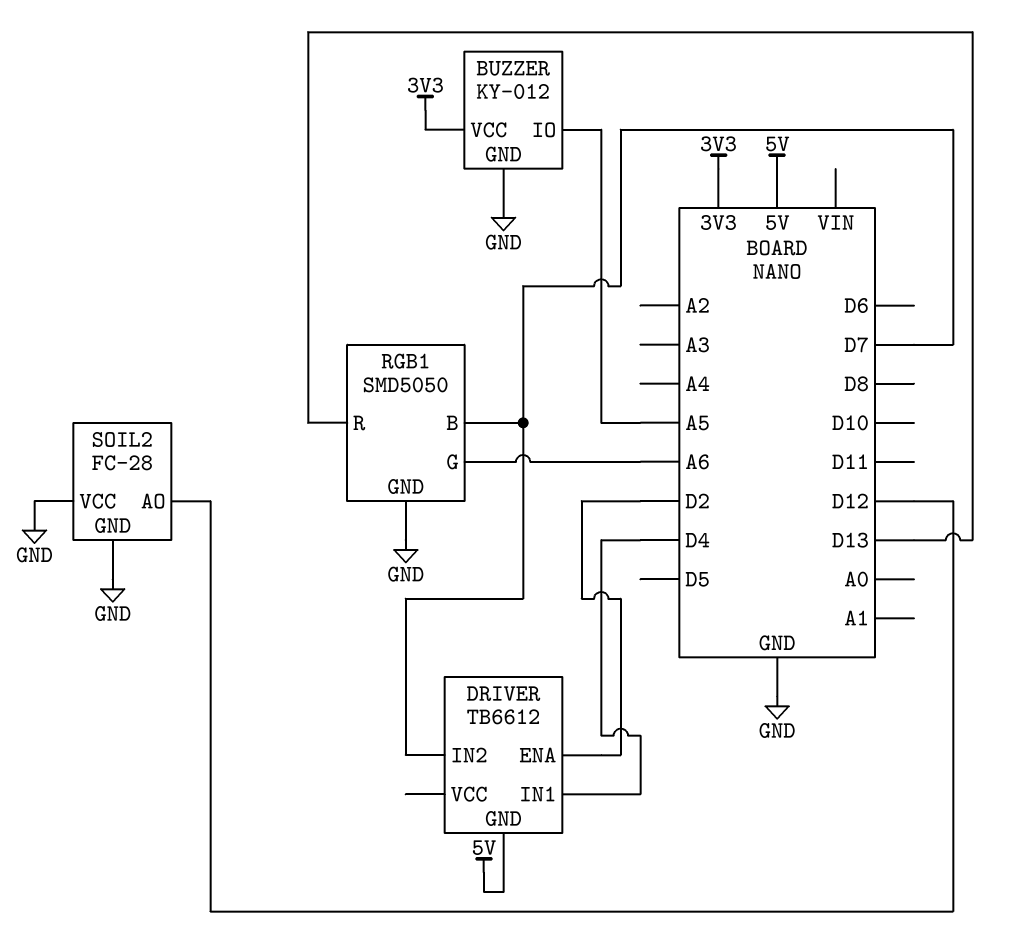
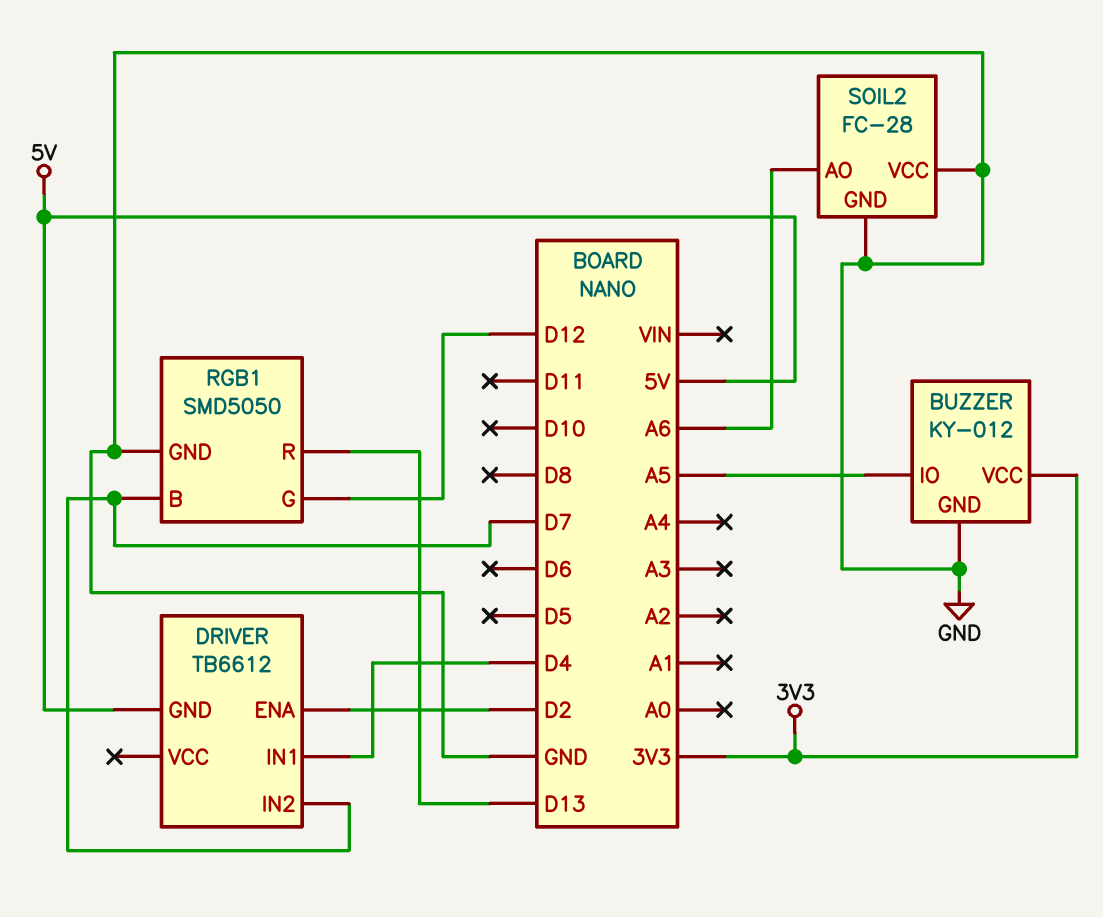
RGB1 pin G: A6 -> D12
SOIL2 pin AO: D12 -> A6

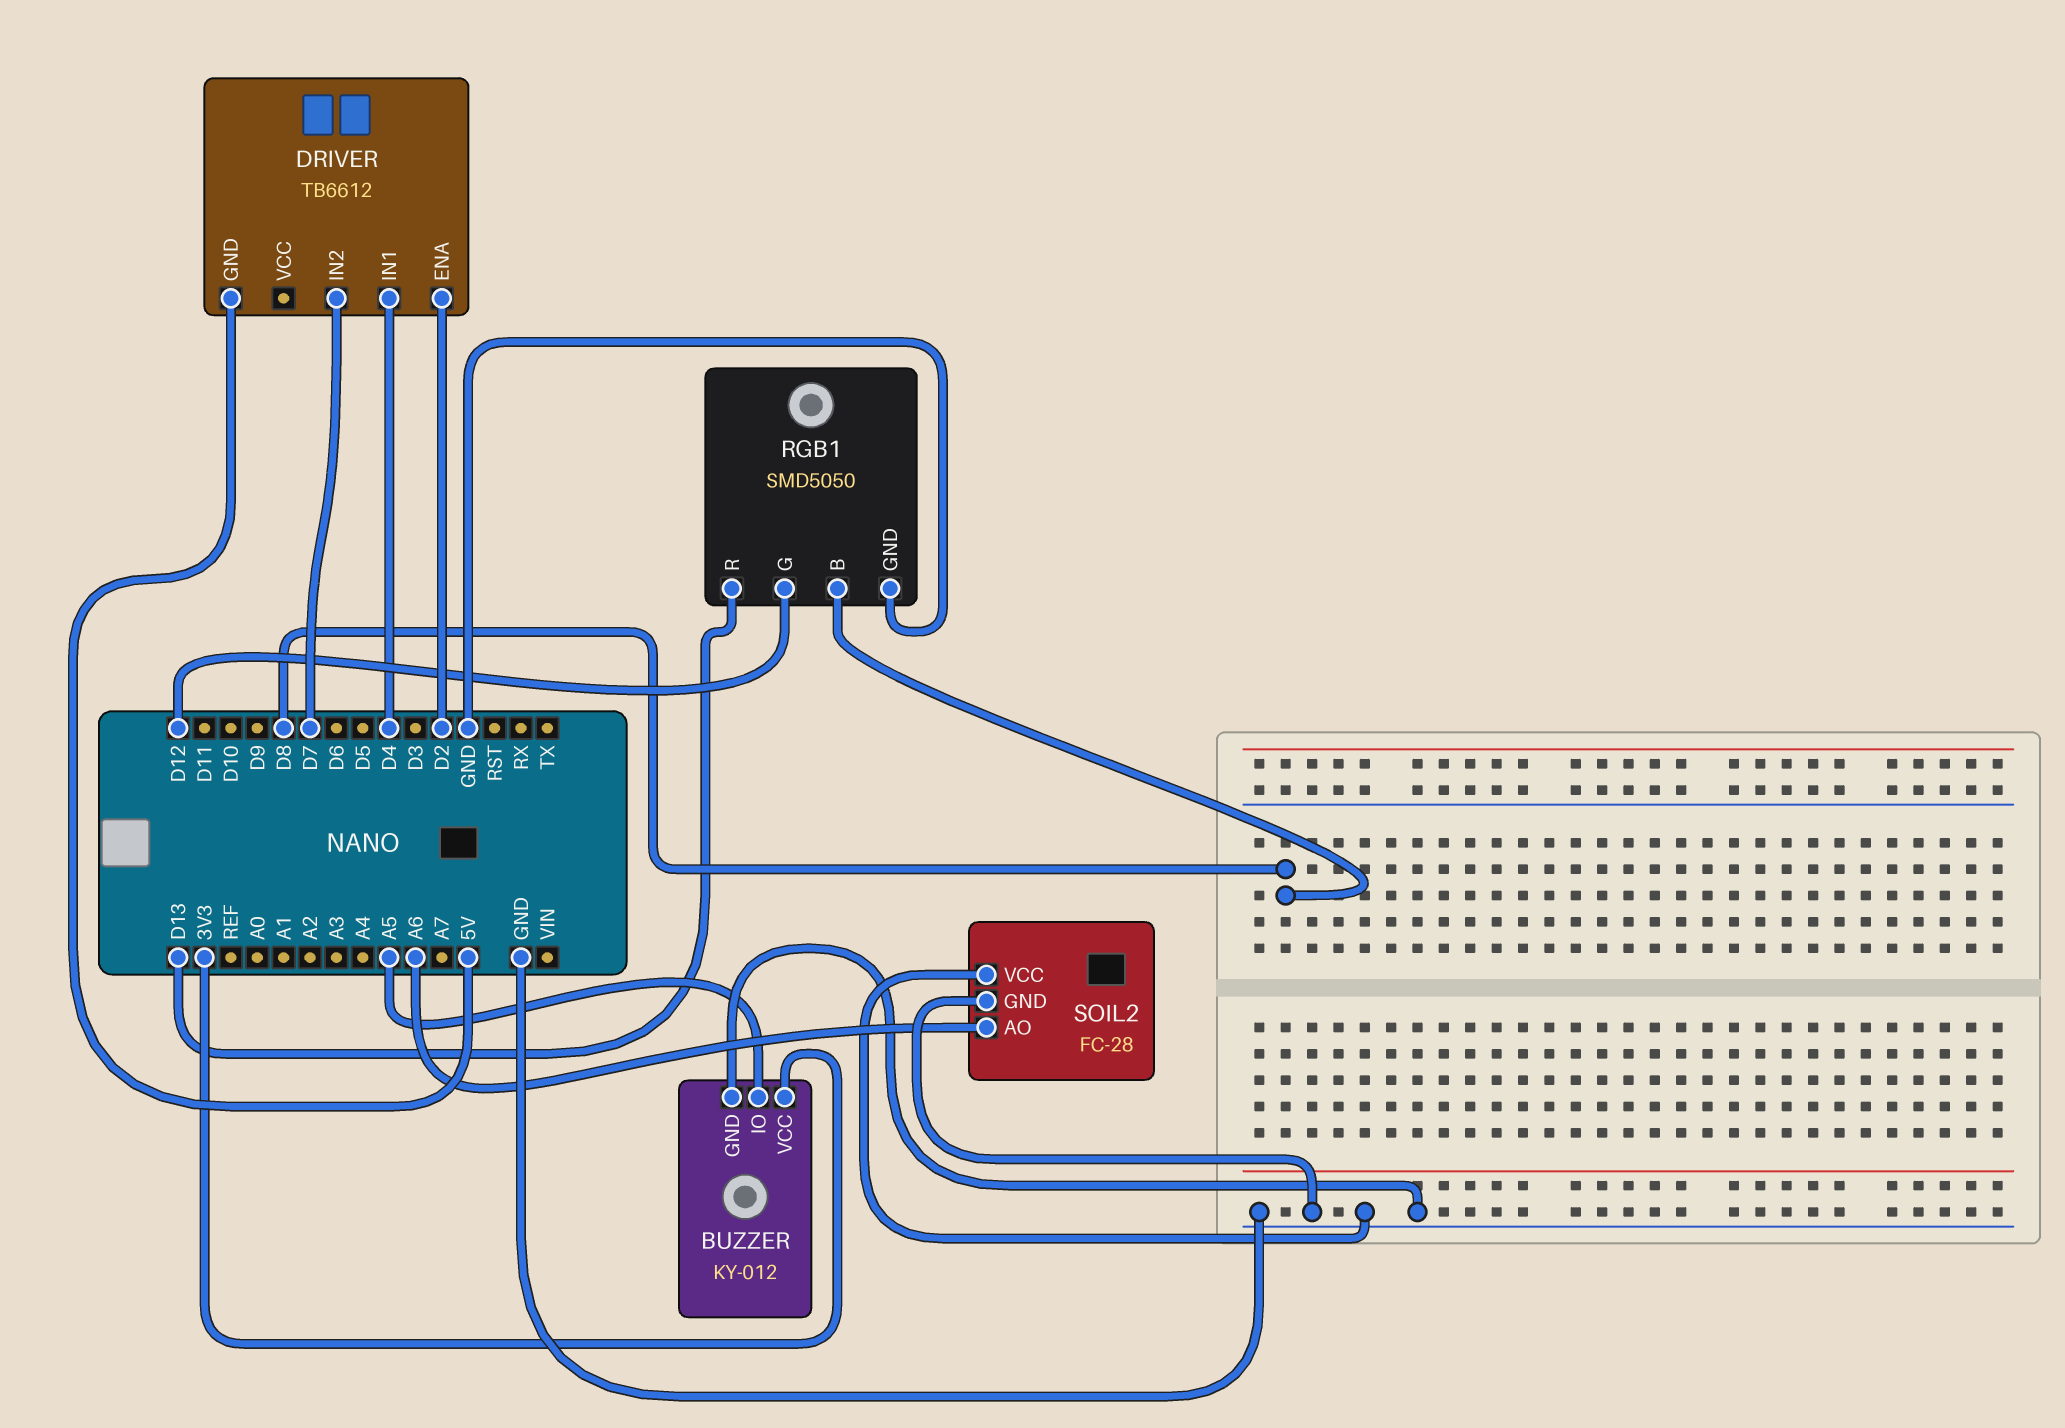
RGB1 pin B: D7 -> D8

